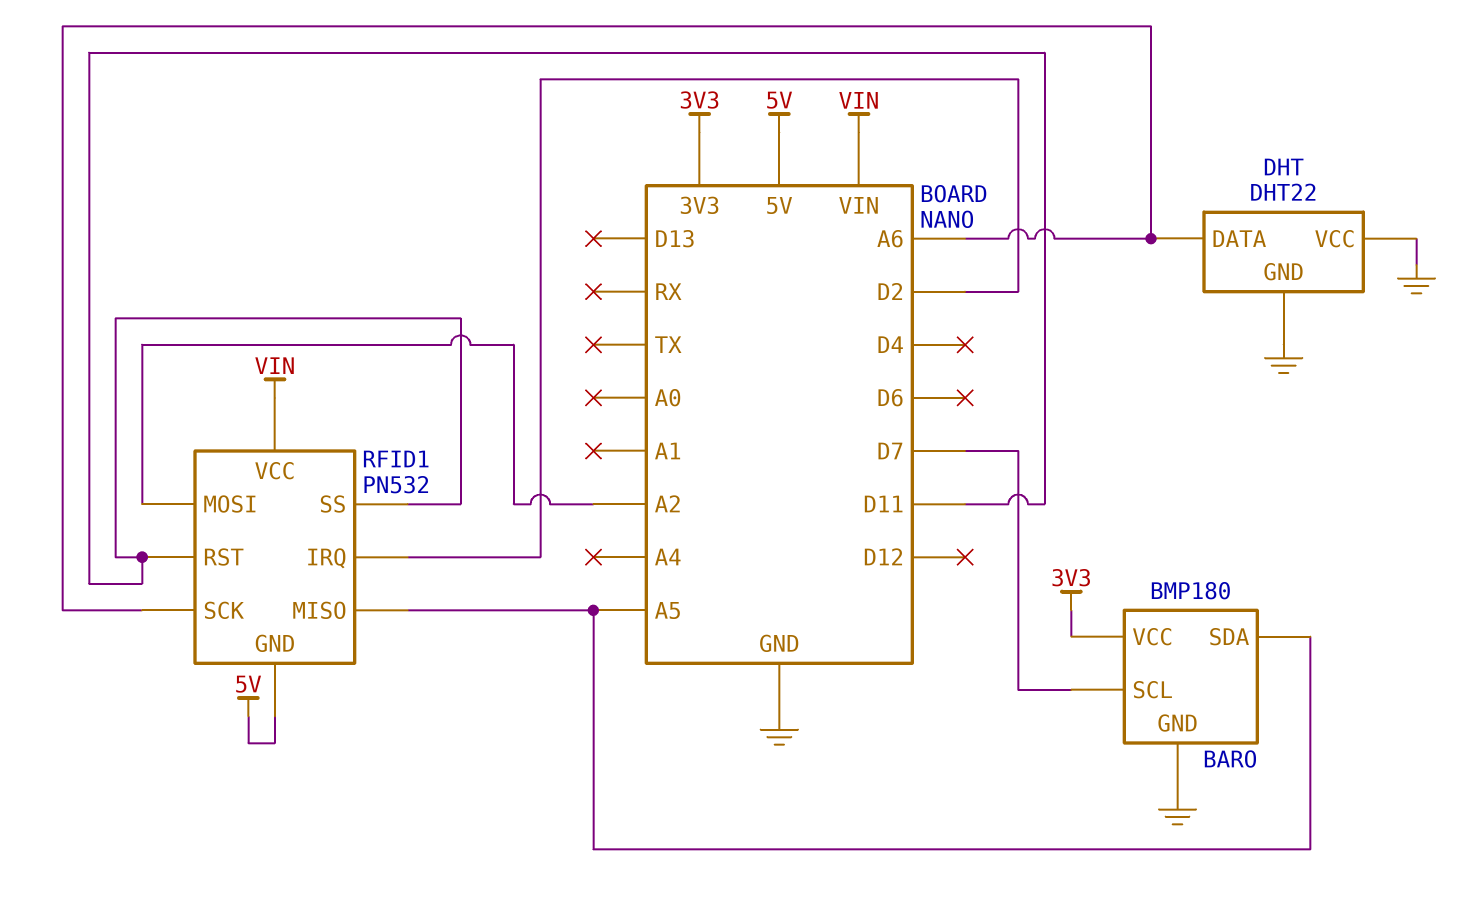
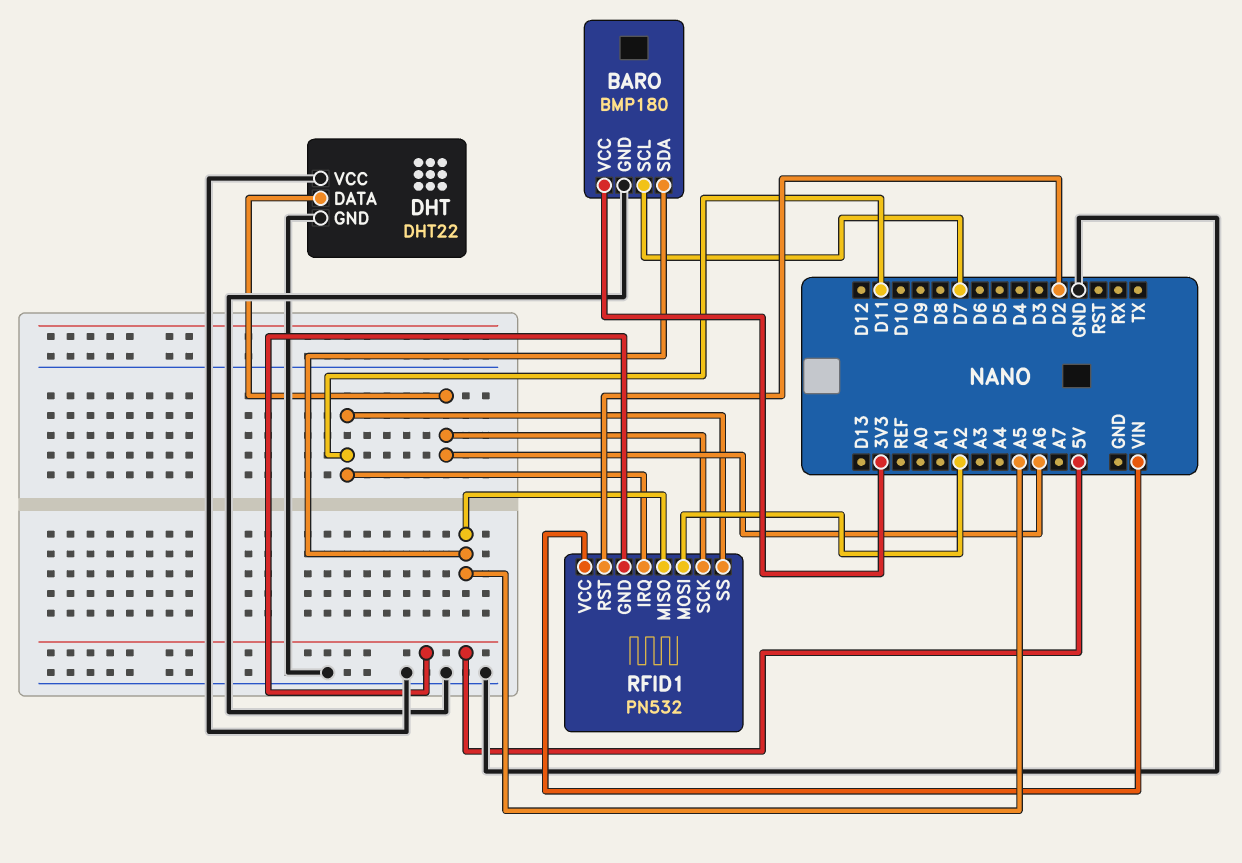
RFID1 pin IRQ: D2 -> D11
RFID1 pin RST: D11 -> D2

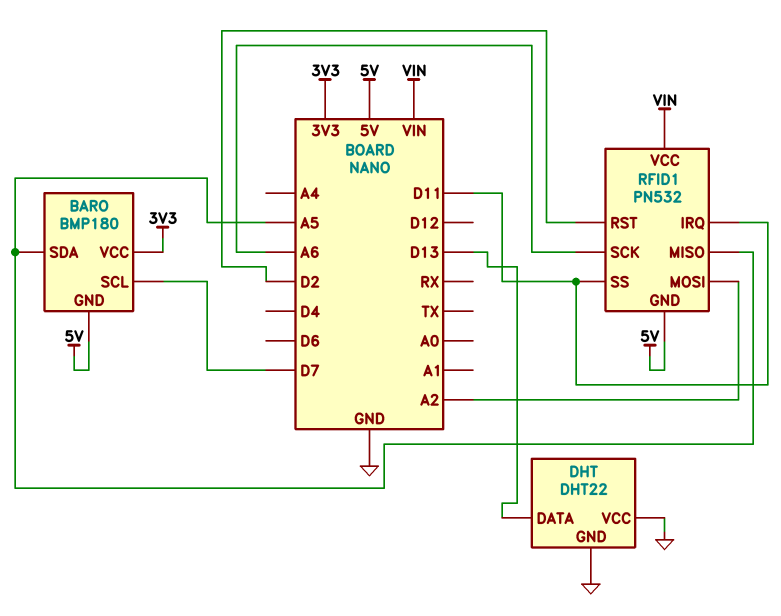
BARO pin GND: GND -> 5V
DHT pin DATA: A6 -> D13

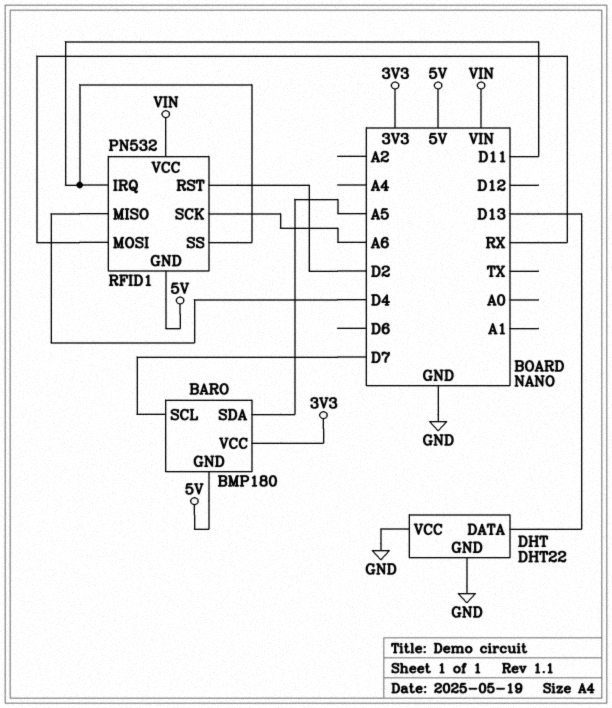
RFID1 pin MISO: A5 -> D4
RFID1 pin MOSI: A2 -> RX

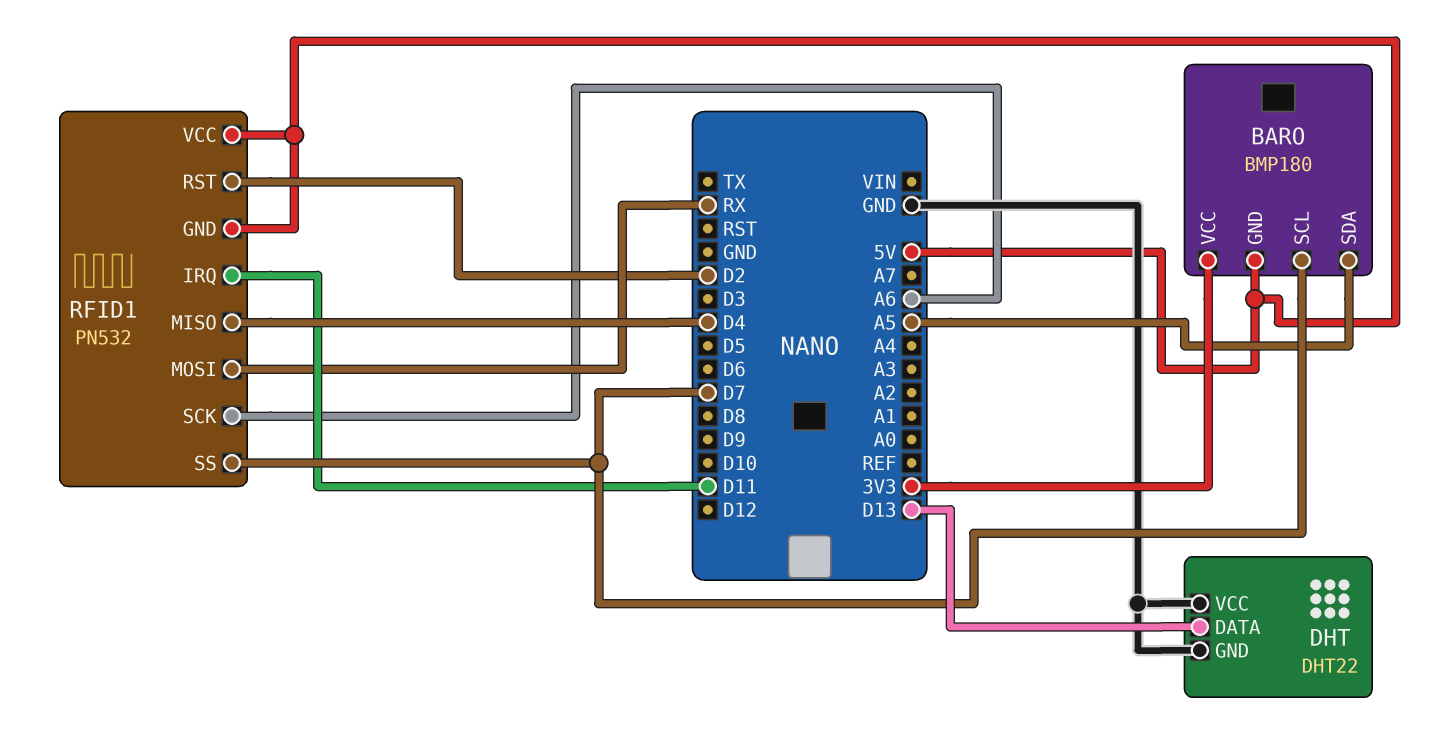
RFID1 pin SS: D11 -> D7
RFID1 pin VCC: VIN -> 5V

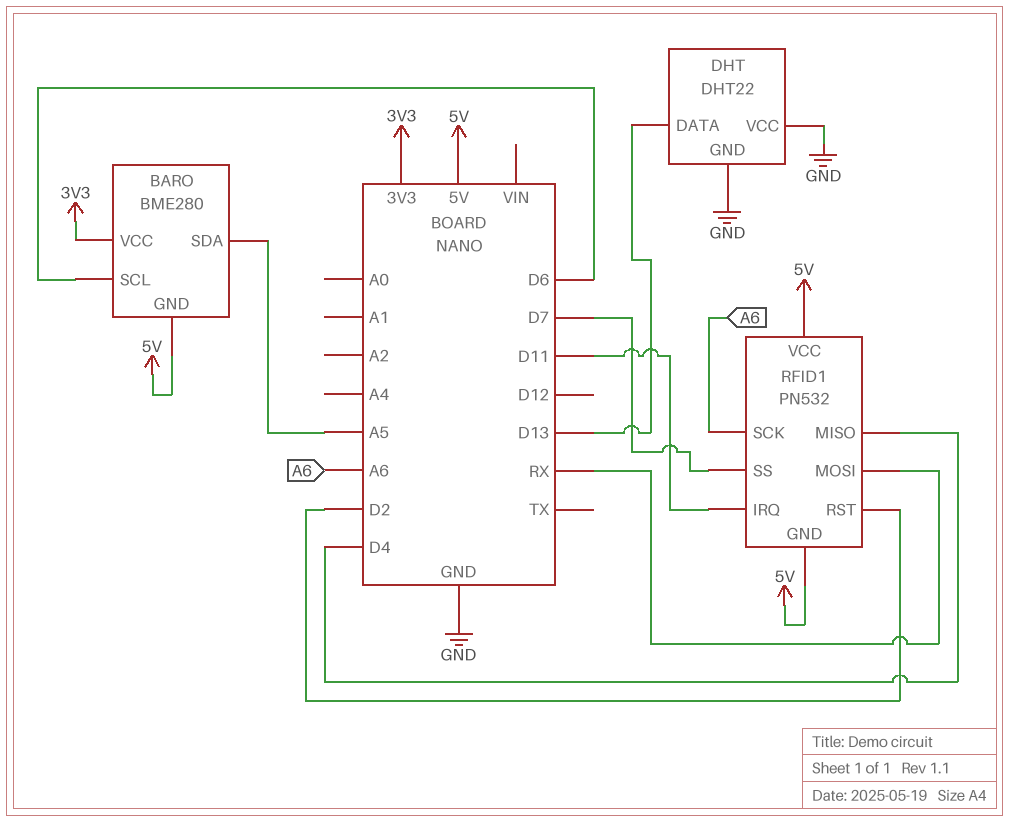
BARO: BMP180 -> BME280
BARO pin SCL: D7 -> D6

